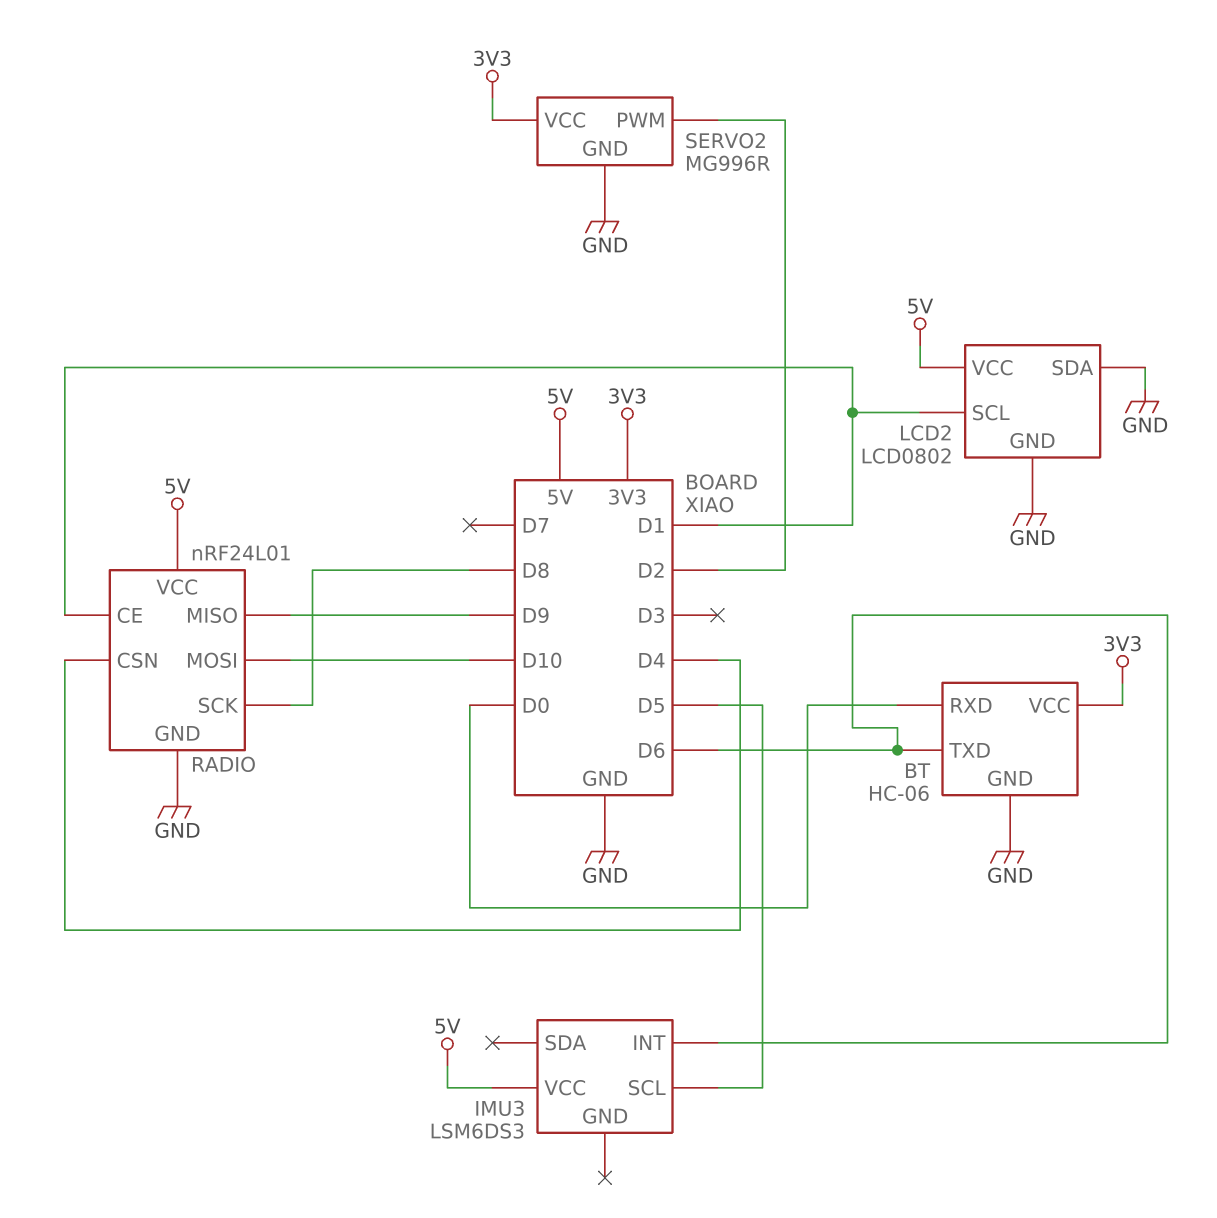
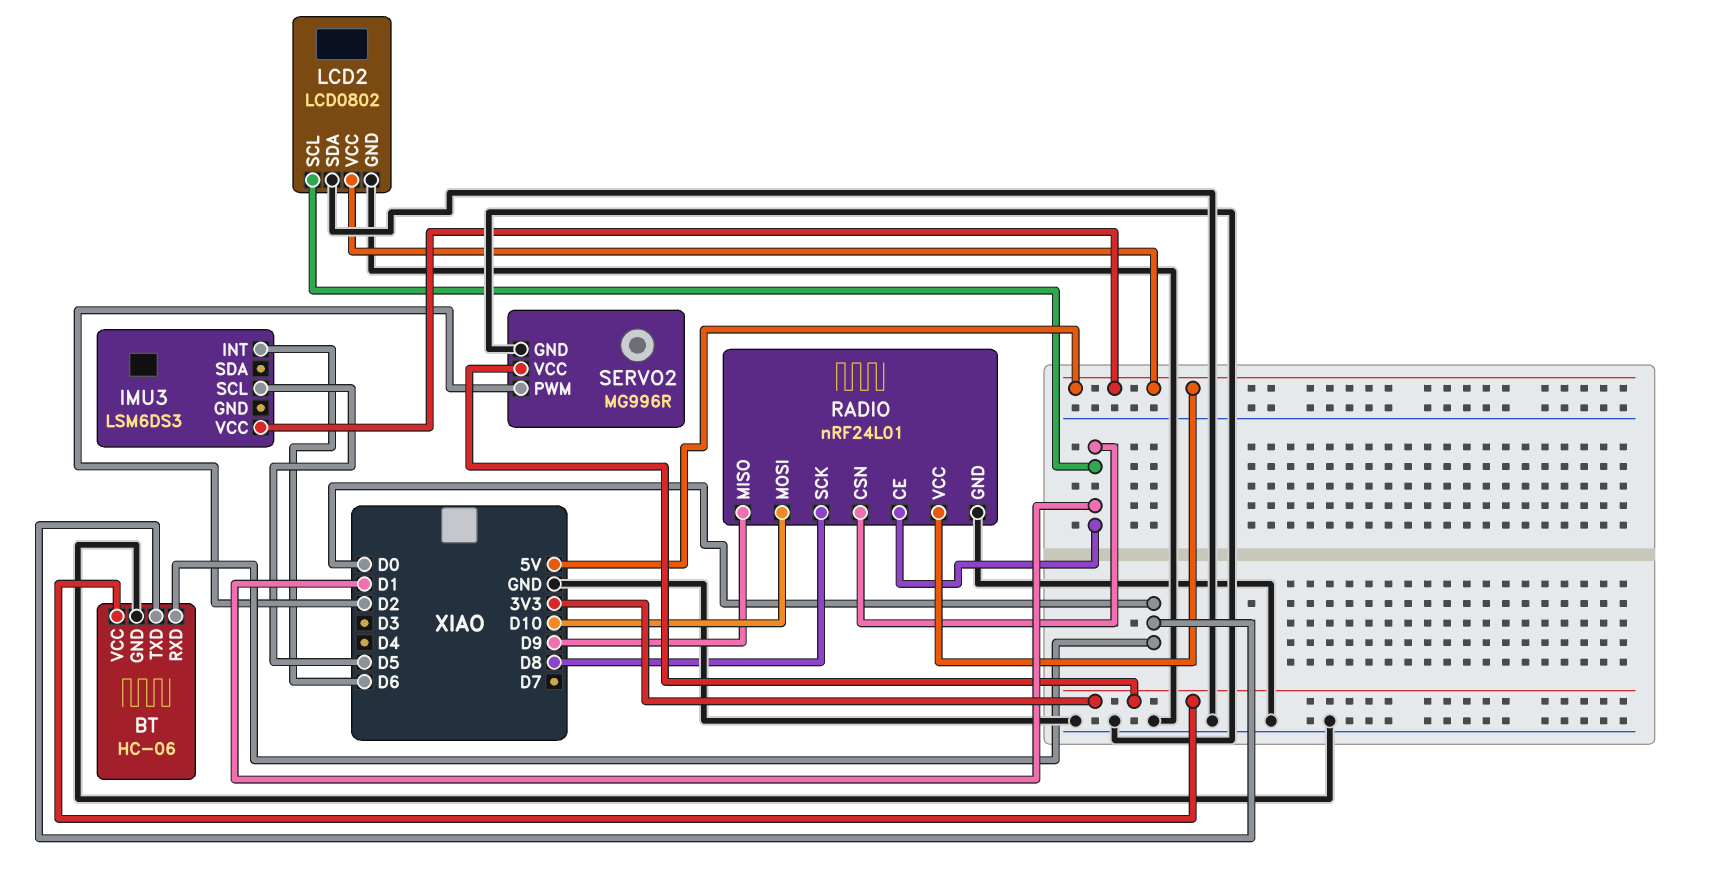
BT pin TXD: D6 -> D0
RADIO pin CSN: D4 -> D1

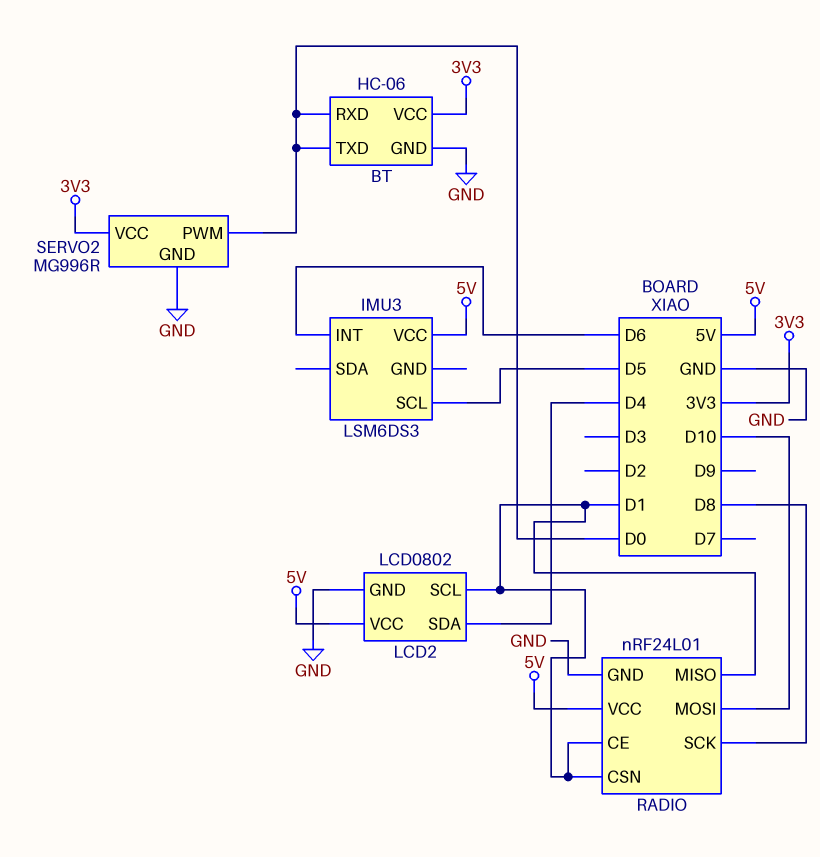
LCD2 pin SDA: GND -> D4
RADIO pin MISO: D9 -> D1
SERVO2 pin PWM: D2 -> D0

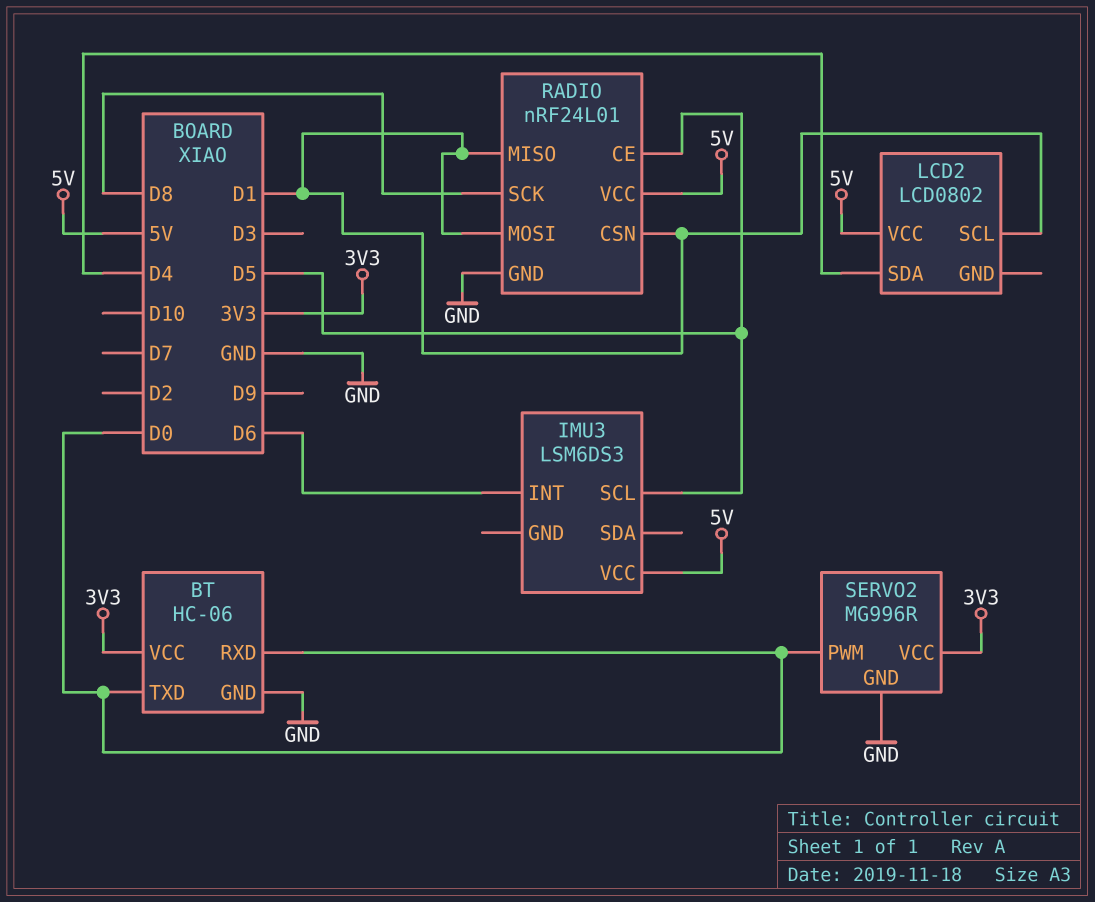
LCD2 pin GND: GND -> none
RADIO pin CE: D1 -> D5
RADIO pin MOSI: D10 -> D1

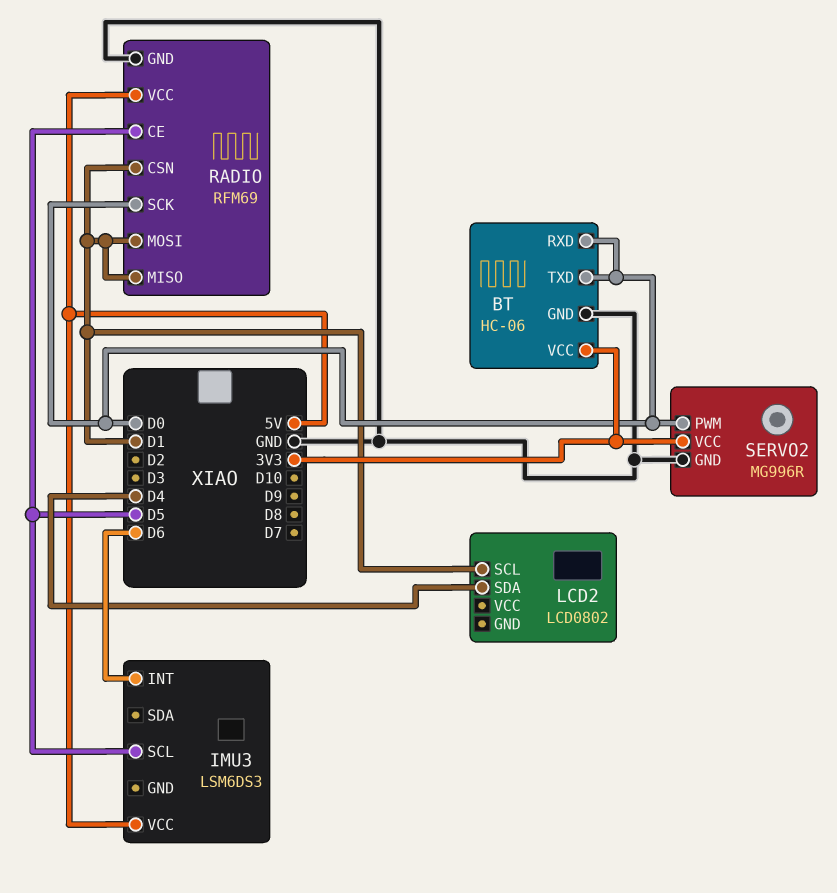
LCD2 pin VCC: 5V -> none
RADIO: nRF24L01 -> RFM69
RADIO pin SCK: D8 -> D0

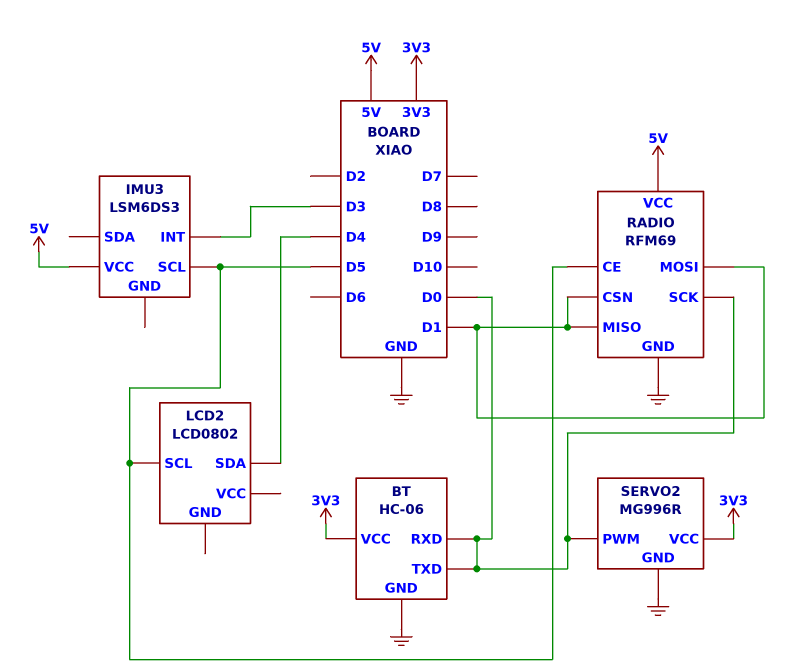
IMU3 pin INT: D6 -> D3
LCD2 pin SCL: D1 -> D5

